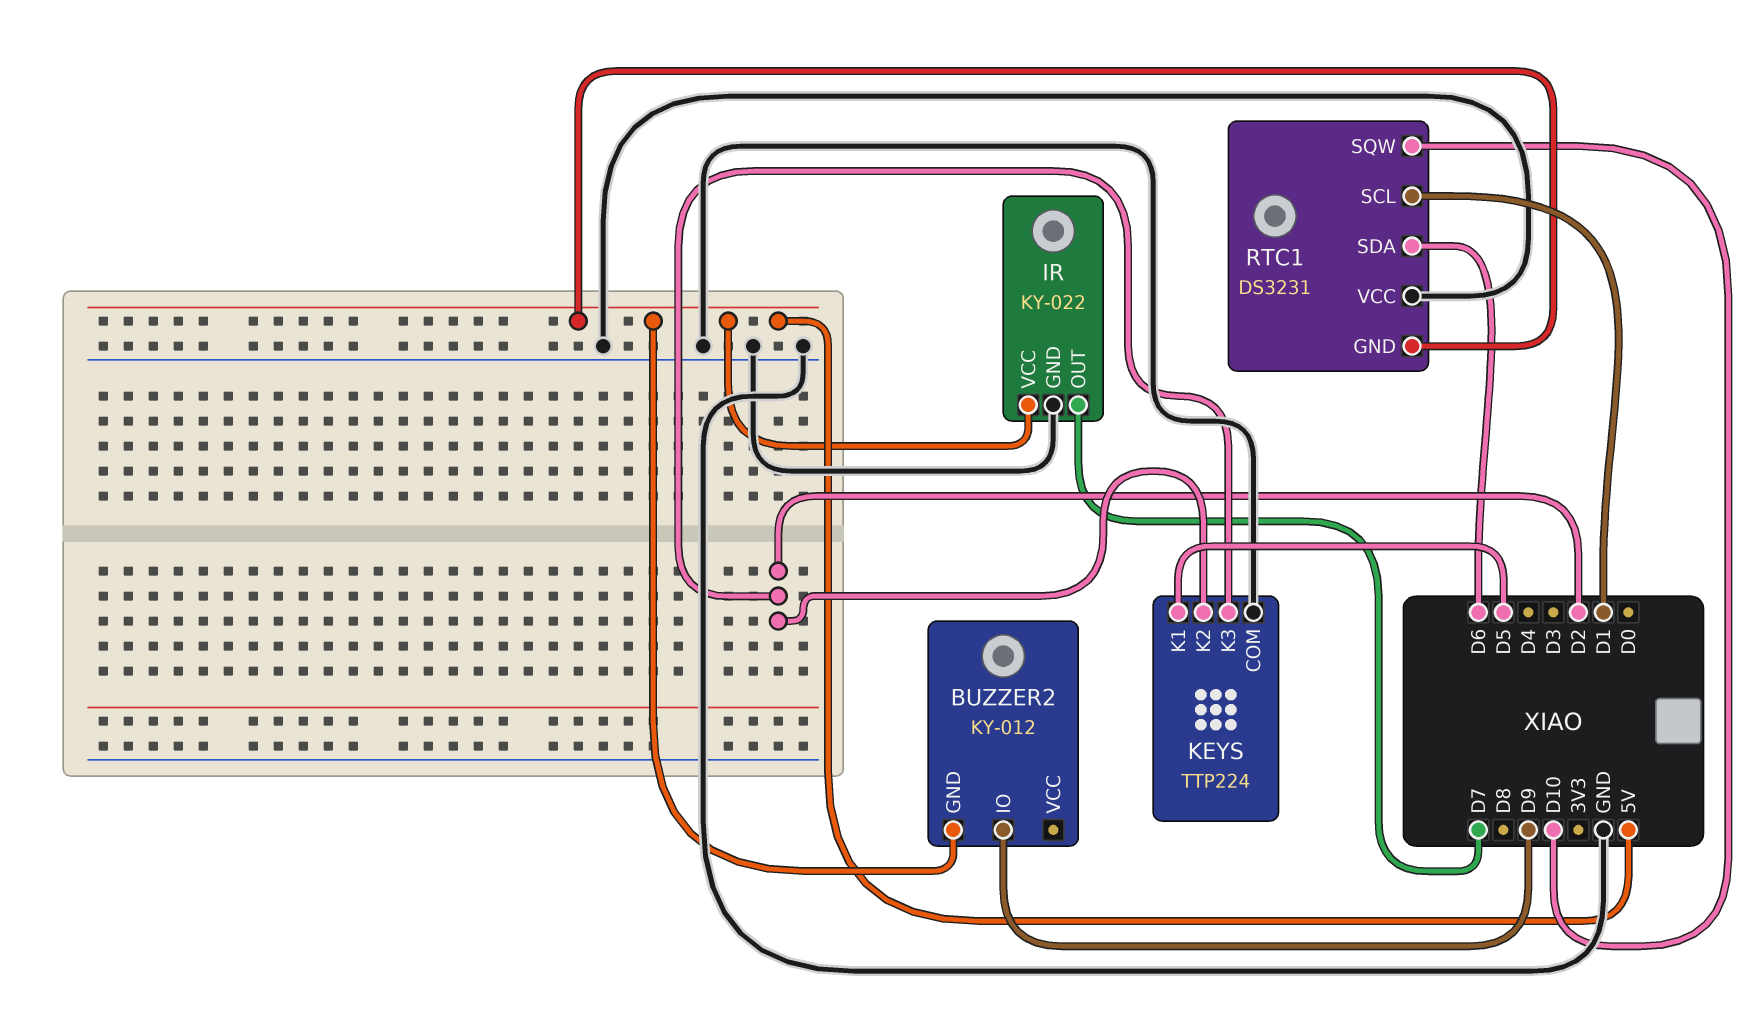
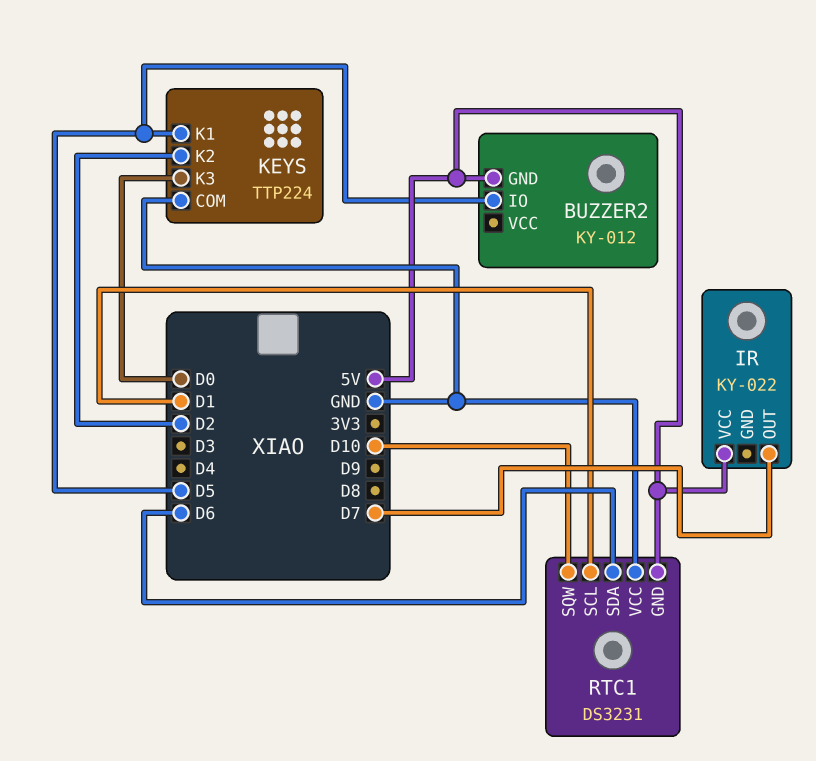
BUZZER2 pin IO: D9 -> D5
IR pin GND: GND -> none
KEYS pin K3: D2 -> D0

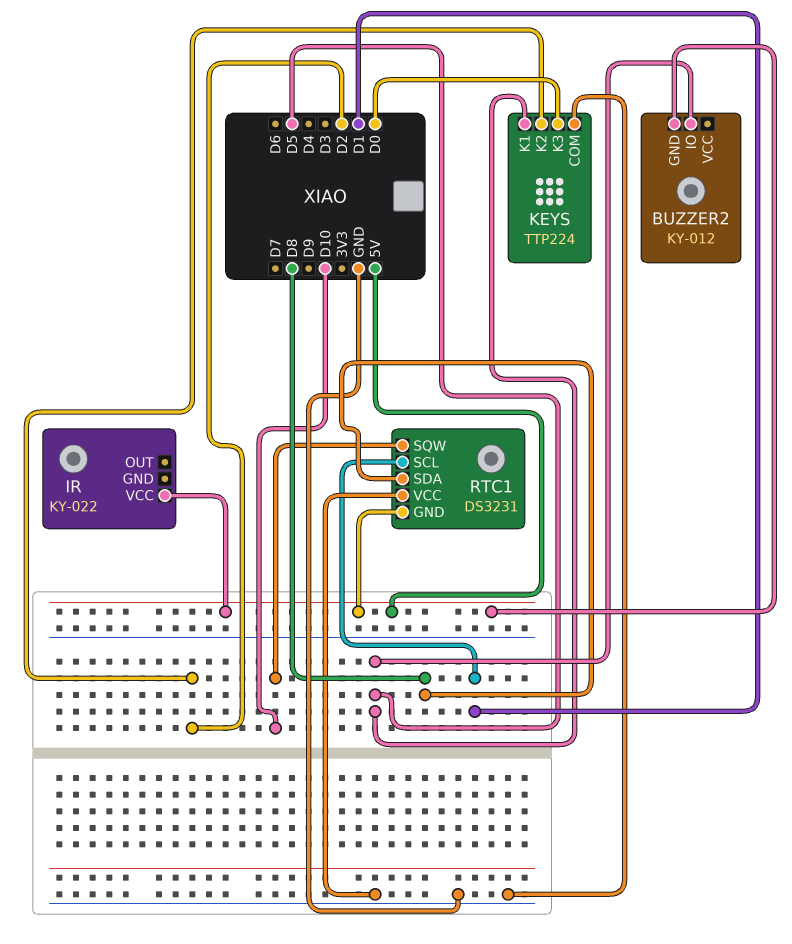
IR pin OUT: D7 -> none
RTC1 pin SDA: D6 -> D8

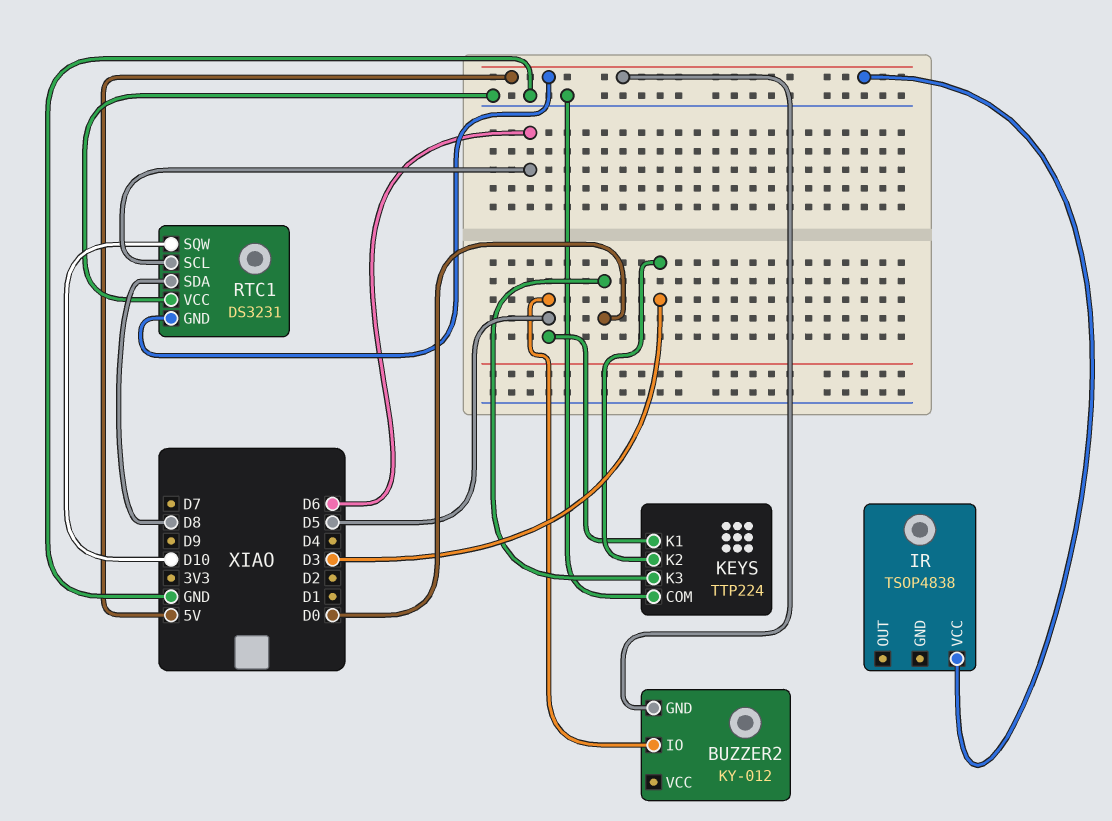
IR: KY-022 -> TSOP4838
KEYS pin K2: D2 -> D3
RTC1 pin SCL: D1 -> D6

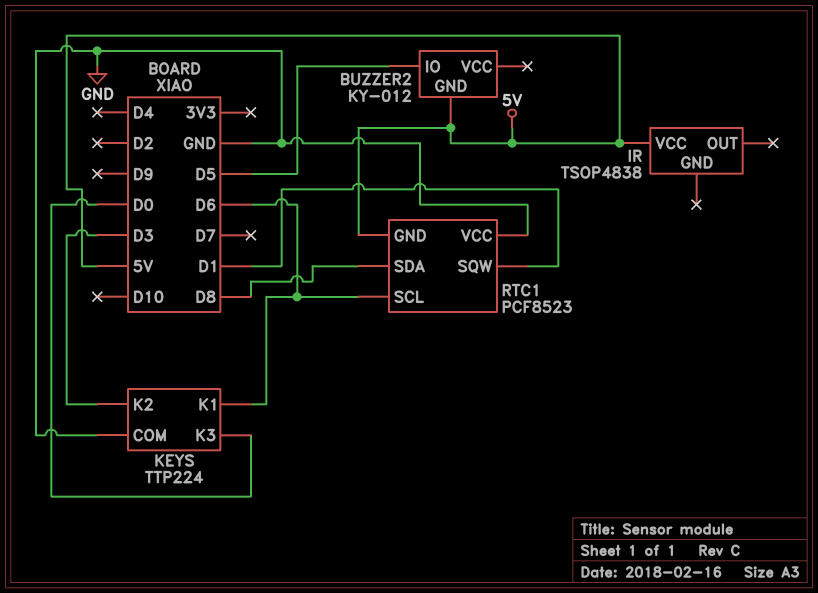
KEYS pin K1: D5 -> D6
RTC1: DS3231 -> PCF8523
RTC1 pin SQW: D10 -> D1

